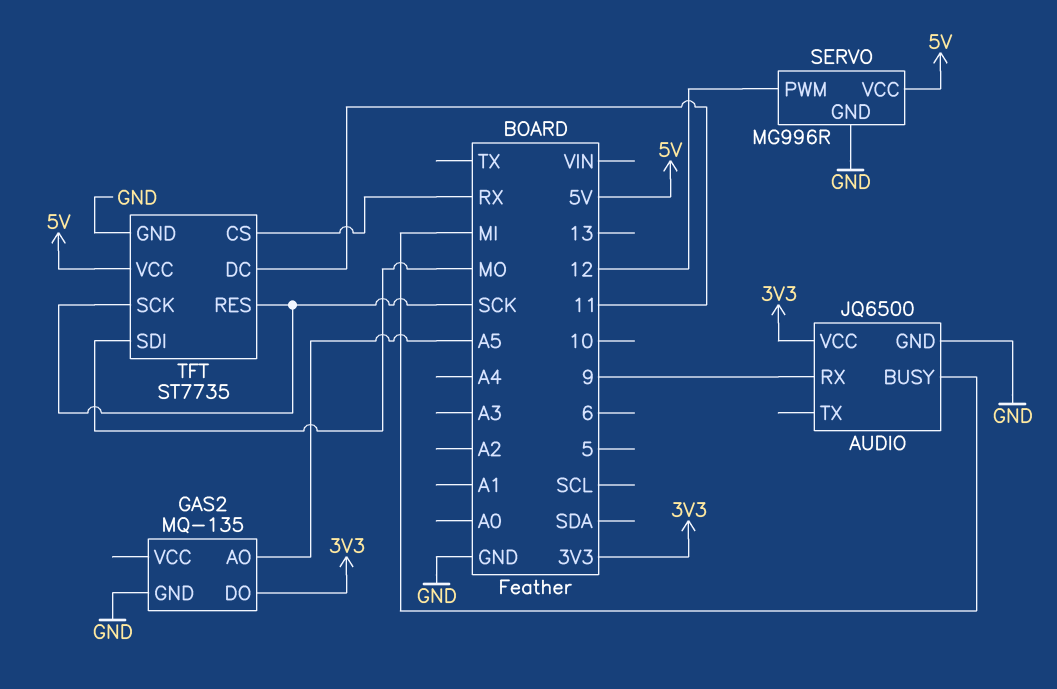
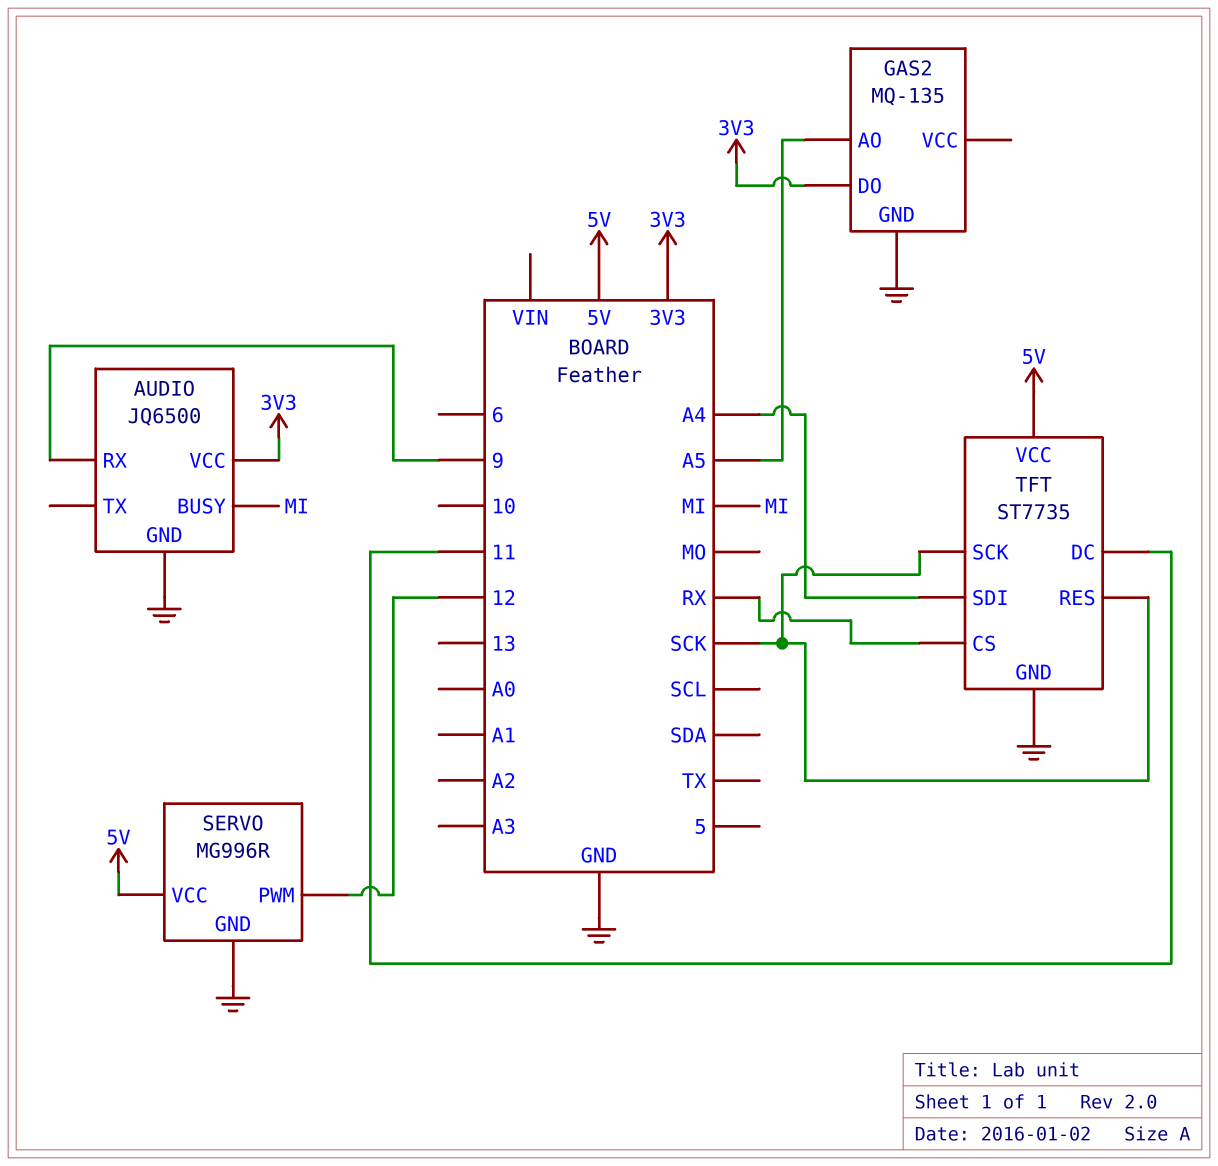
TFT pin SDI: MO -> A4

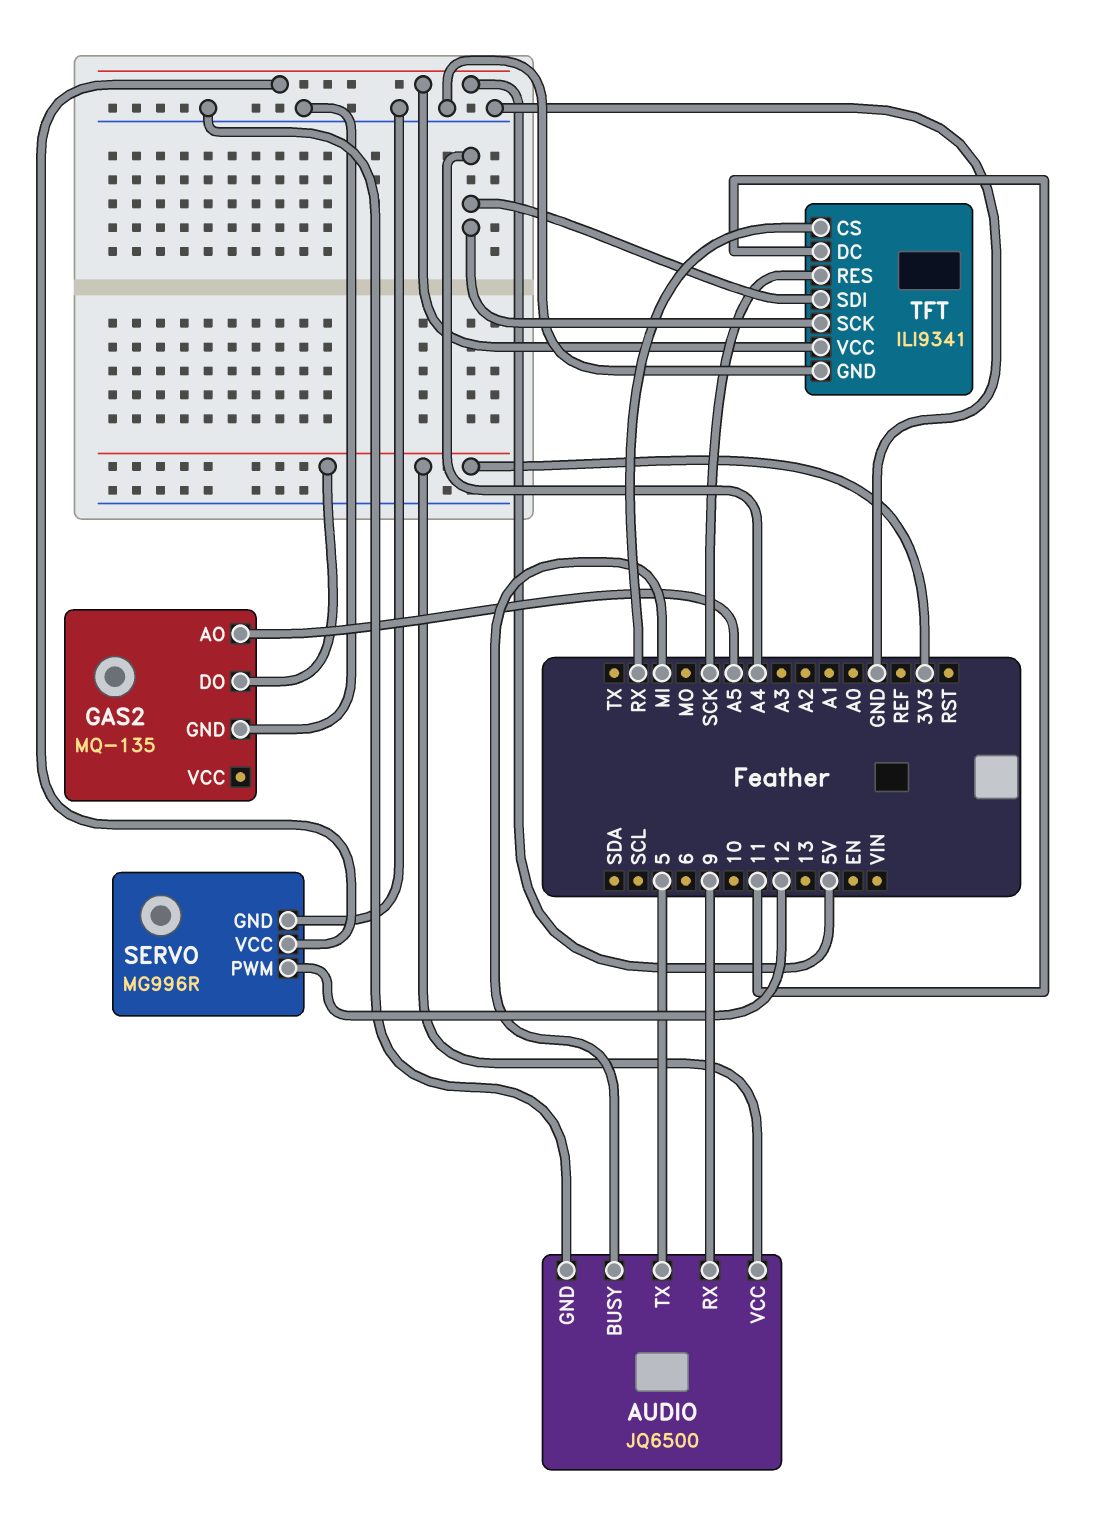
AUDIO pin TX: none -> 5
TFT: ST7735 -> ILI9341
TFT pin SCK: SCK -> A4

